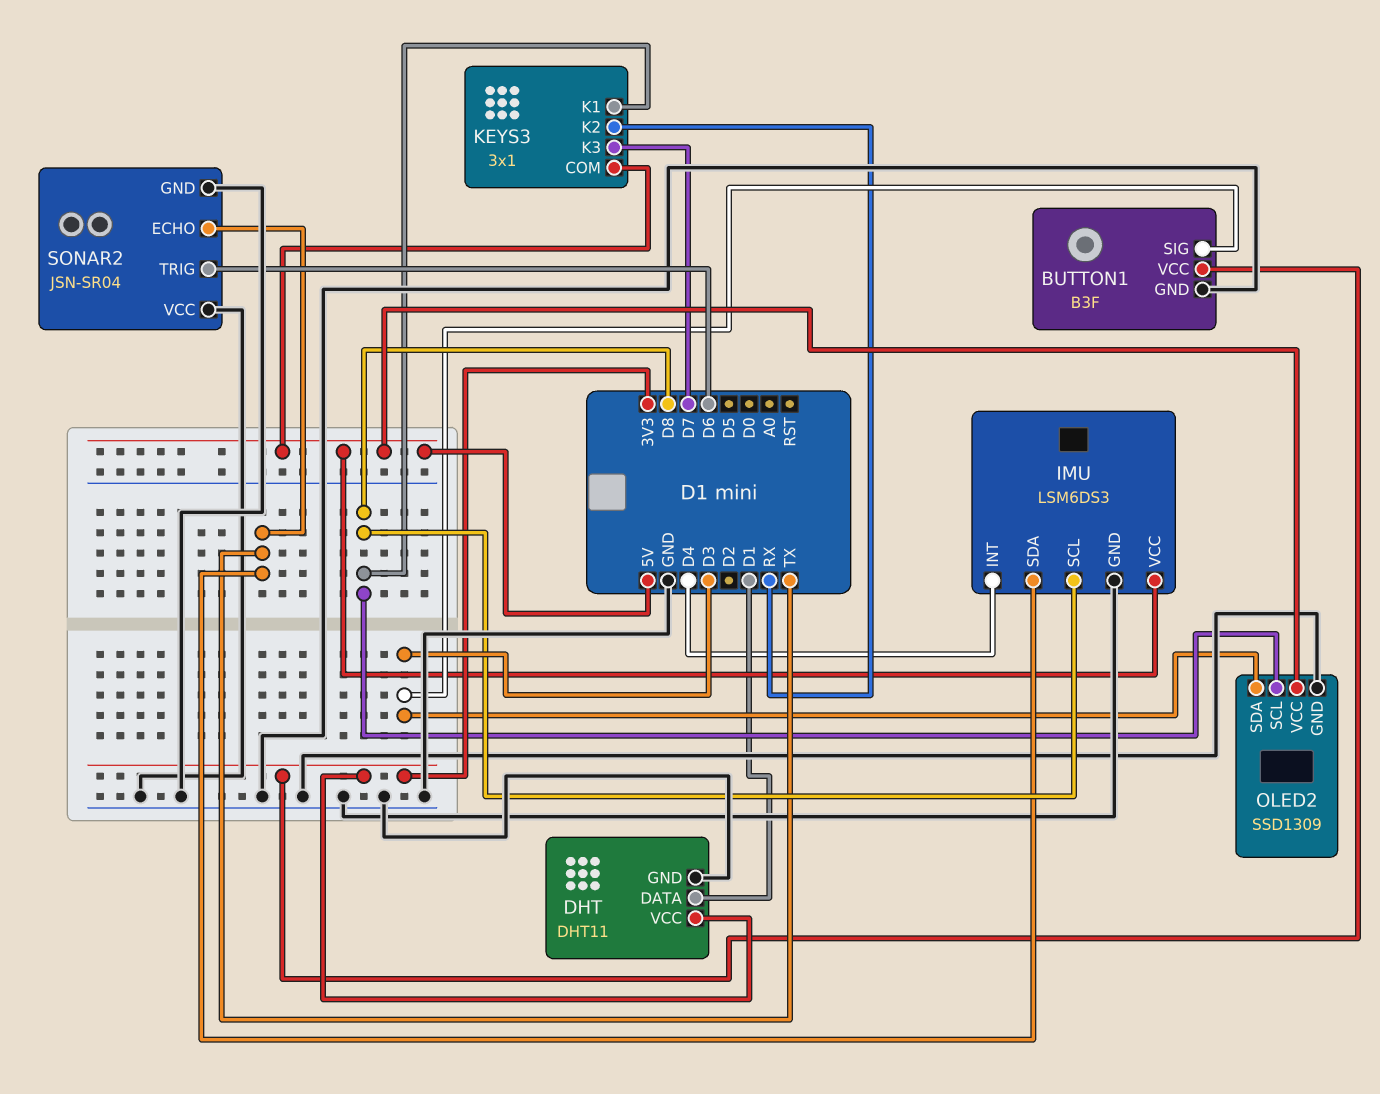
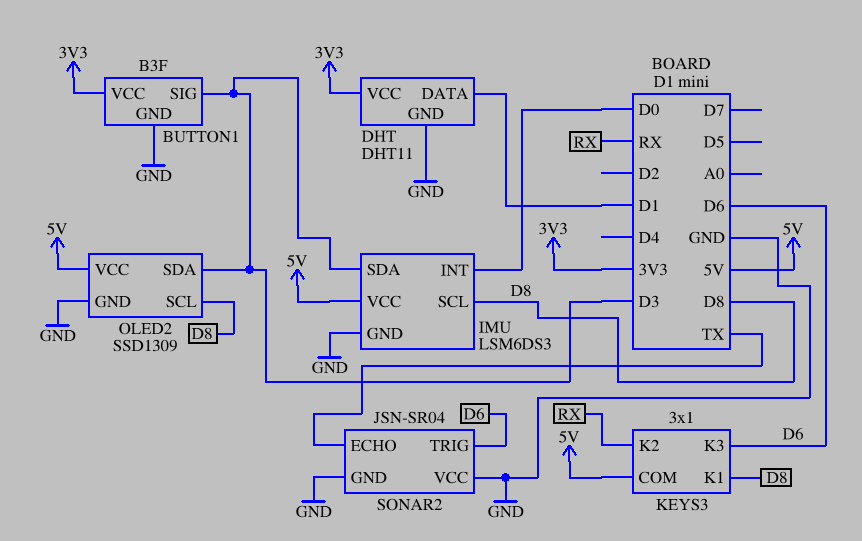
IMU pin INT: D4 -> D0
IMU pin SDA: TX -> D3
KEYS3 pin K3: D7 -> D6

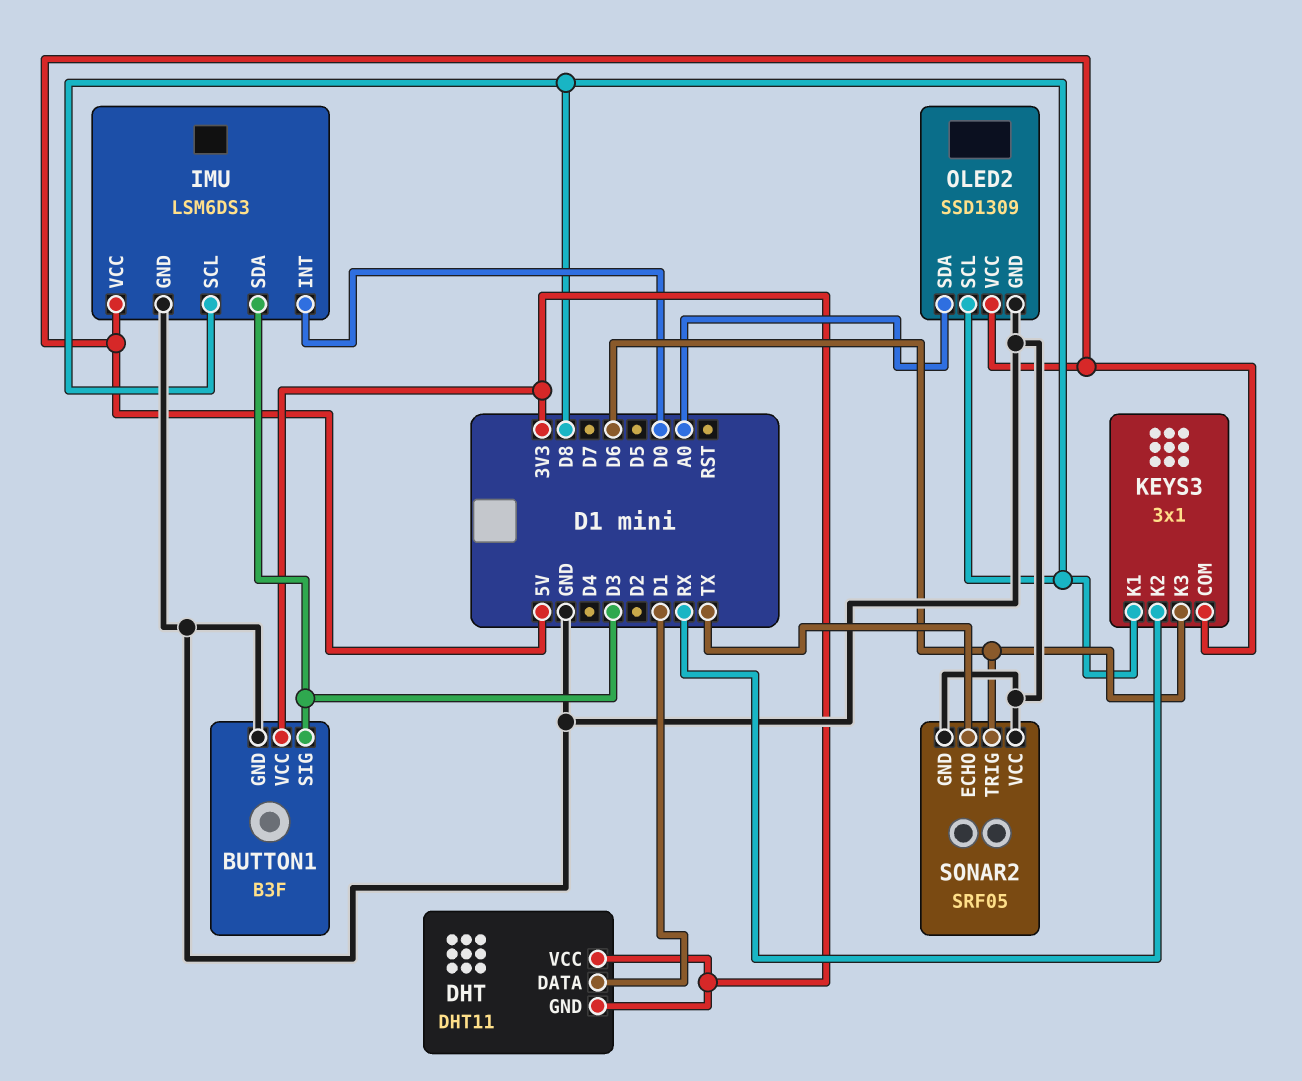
DHT pin GND: GND -> 3V3
OLED2 pin SDA: D3 -> A0
SONAR2: JSN-SR04 -> SRF05

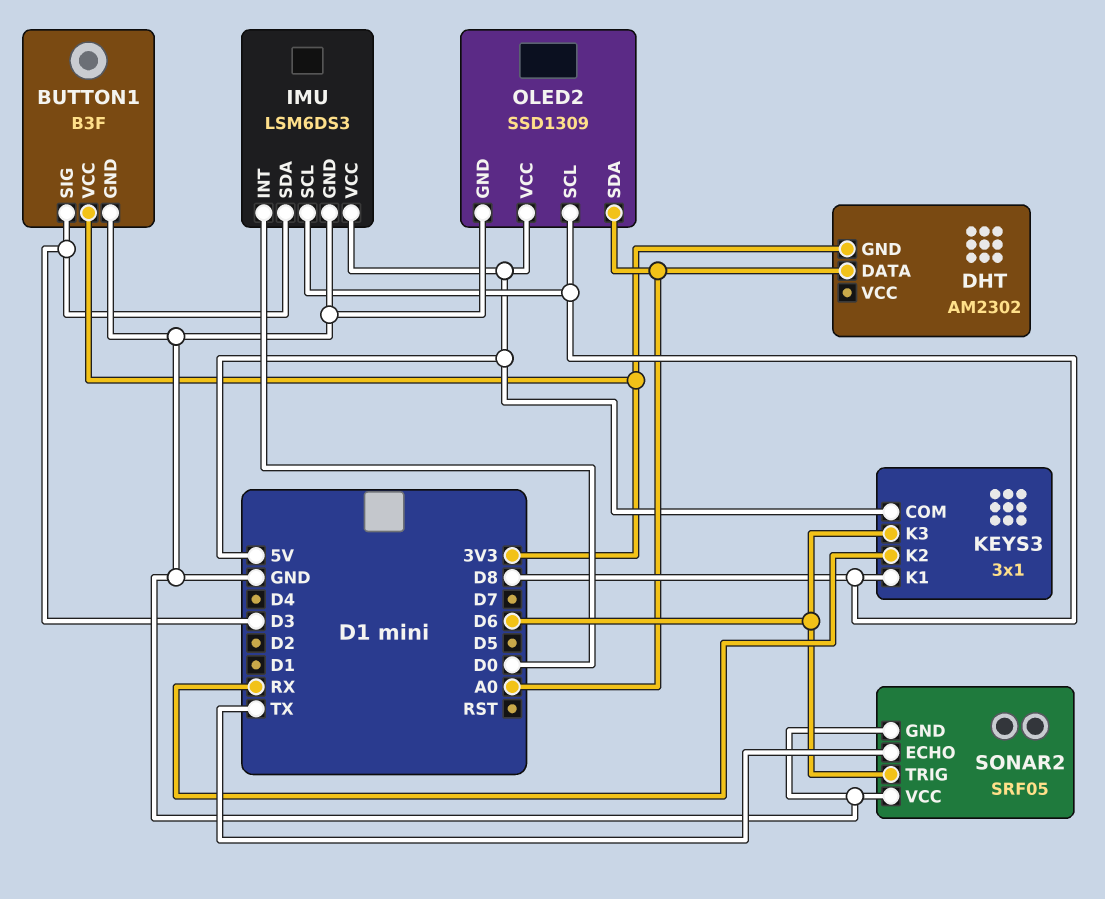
DHT: DHT11 -> AM2302
DHT pin DATA: D1 -> A0
DHT pin VCC: 3V3 -> none

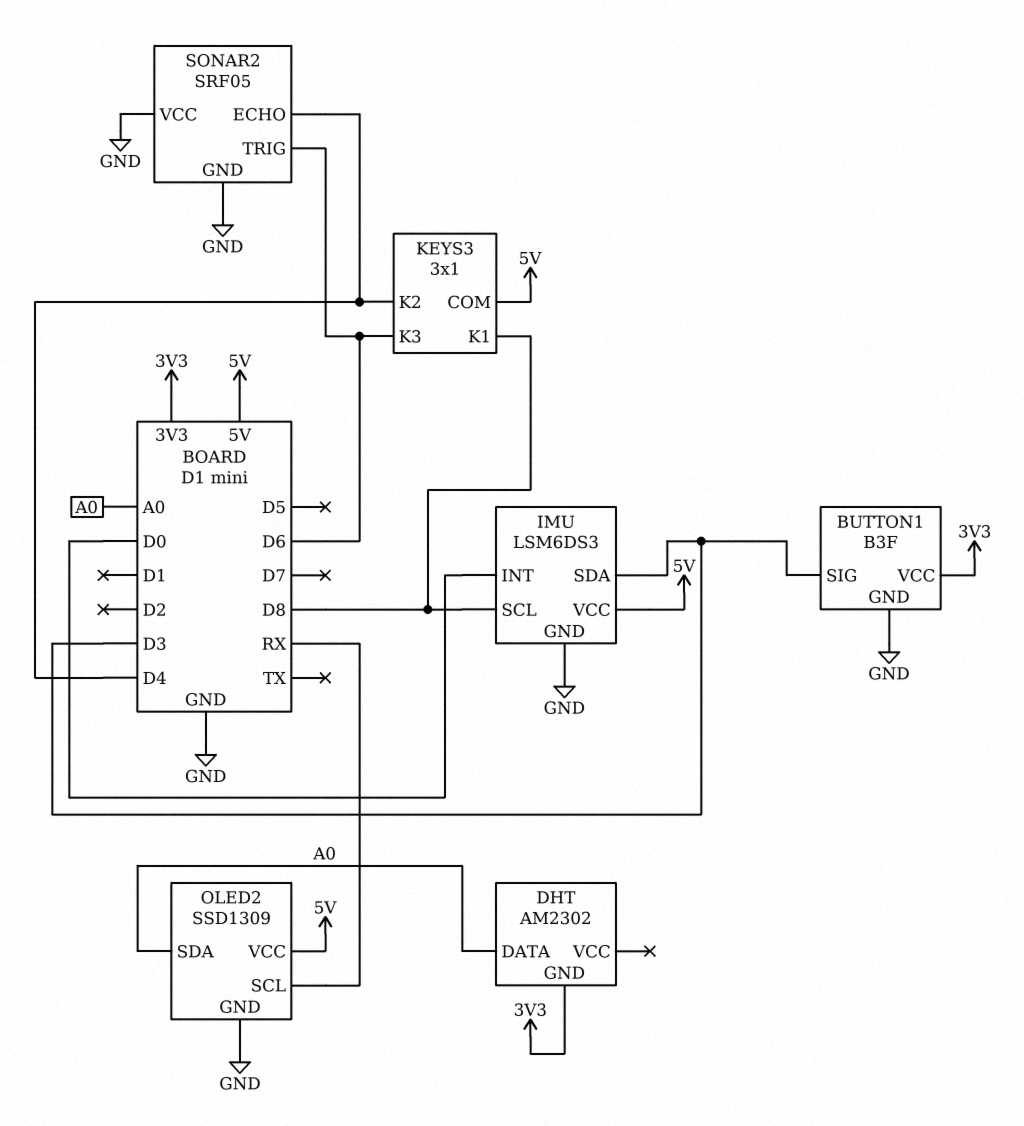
KEYS3 pin K2: RX -> D4
OLED2 pin SCL: D8 -> RX
SONAR2 pin ECHO: TX -> D4

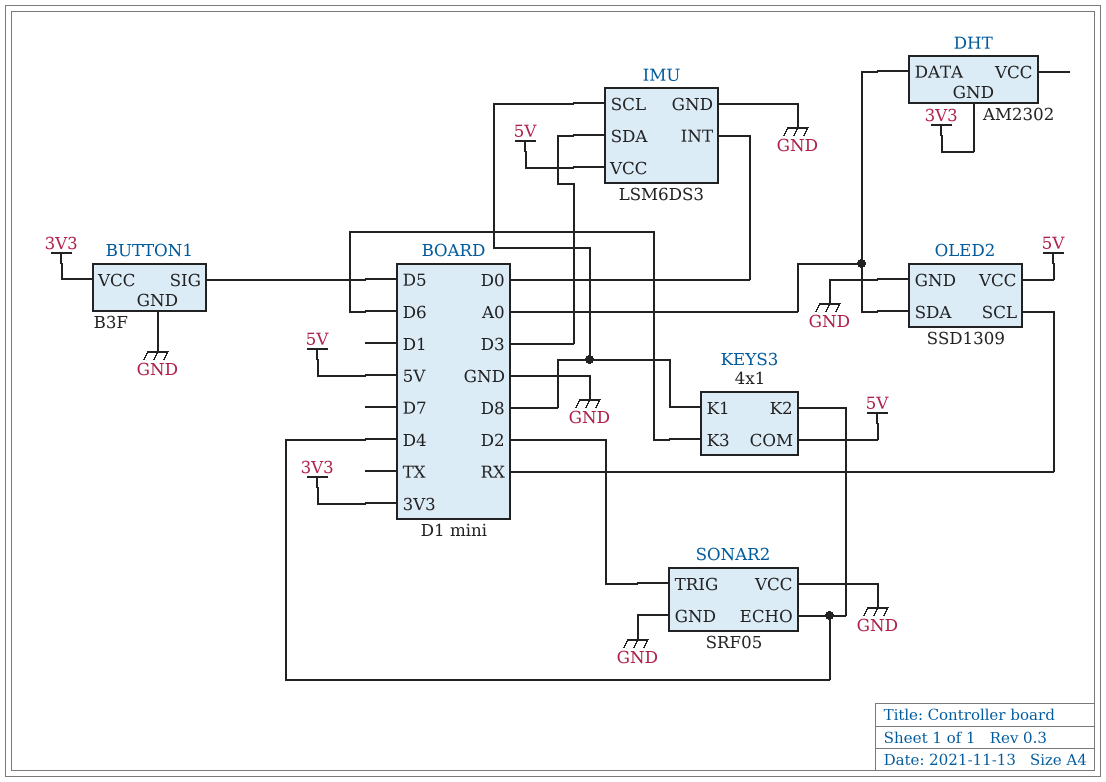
BUTTON1 pin SIG: D3 -> D5
KEYS3: 3x1 -> 4x1
SONAR2 pin TRIG: D6 -> D2

